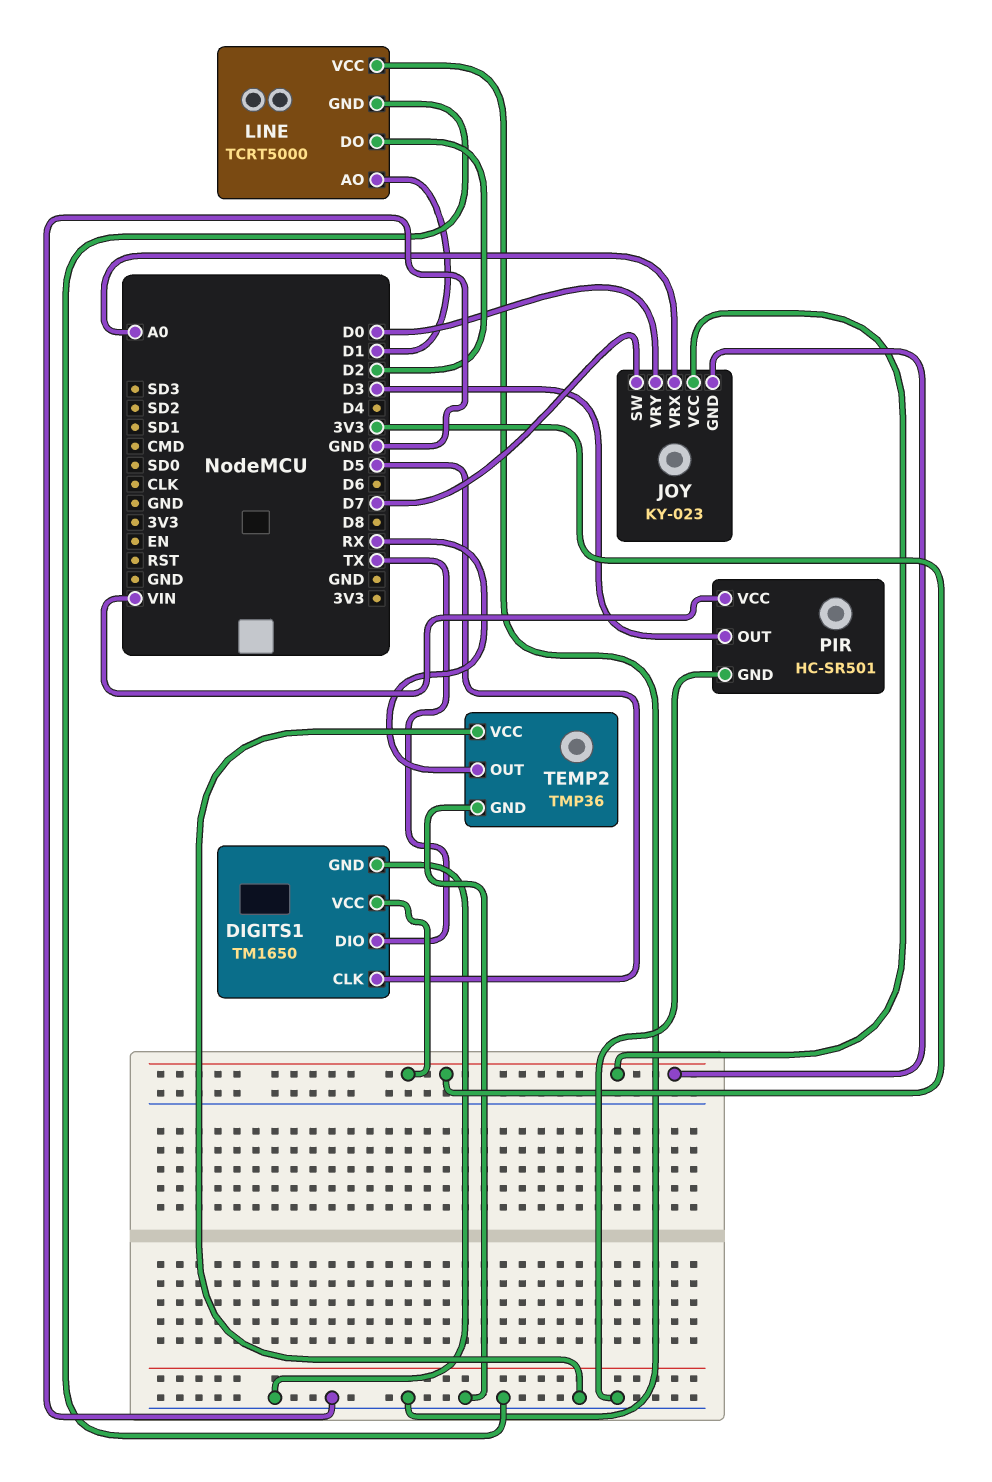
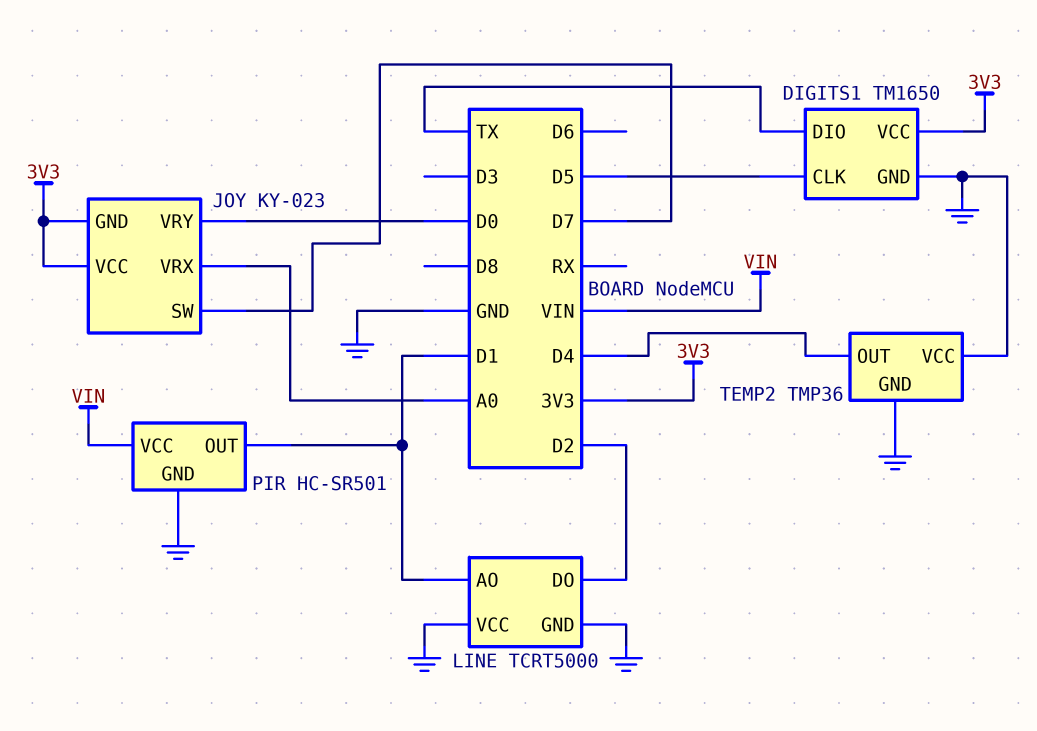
PIR pin OUT: D3 -> D1
TEMP2 pin OUT: RX -> D4

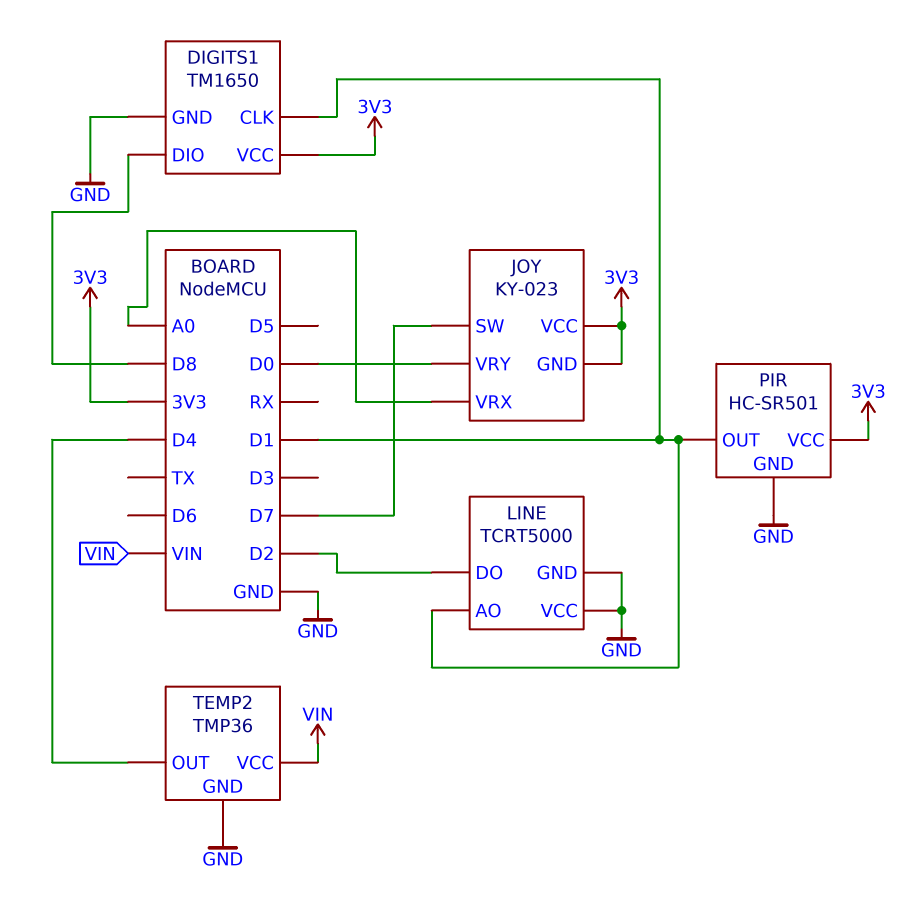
DIGITS1 pin CLK: D5 -> D1
DIGITS1 pin DIO: TX -> D8
PIR pin VCC: VIN -> 3V3
TEMP2 pin VCC: GND -> VIN

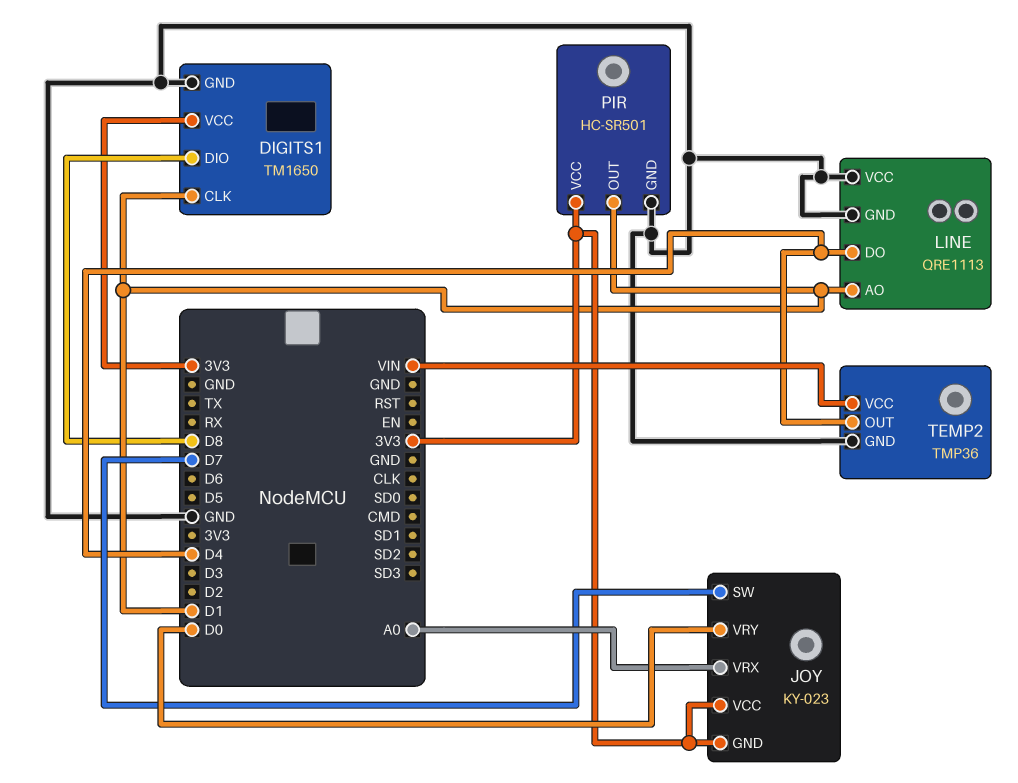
LINE: TCRT5000 -> QRE1113
LINE pin DO: D2 -> D4

